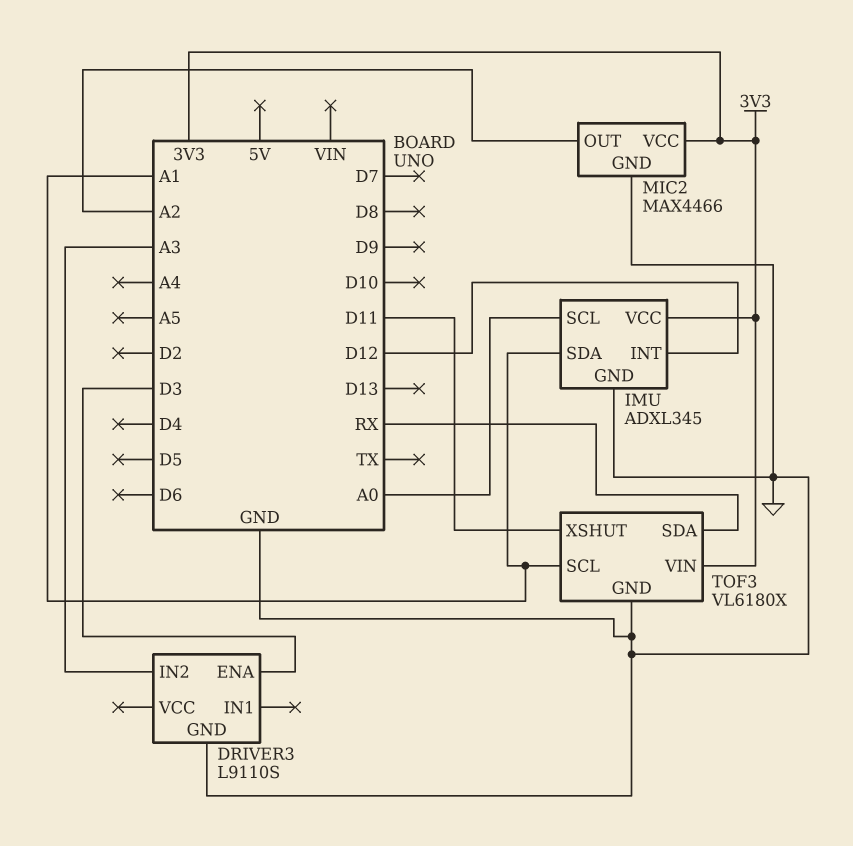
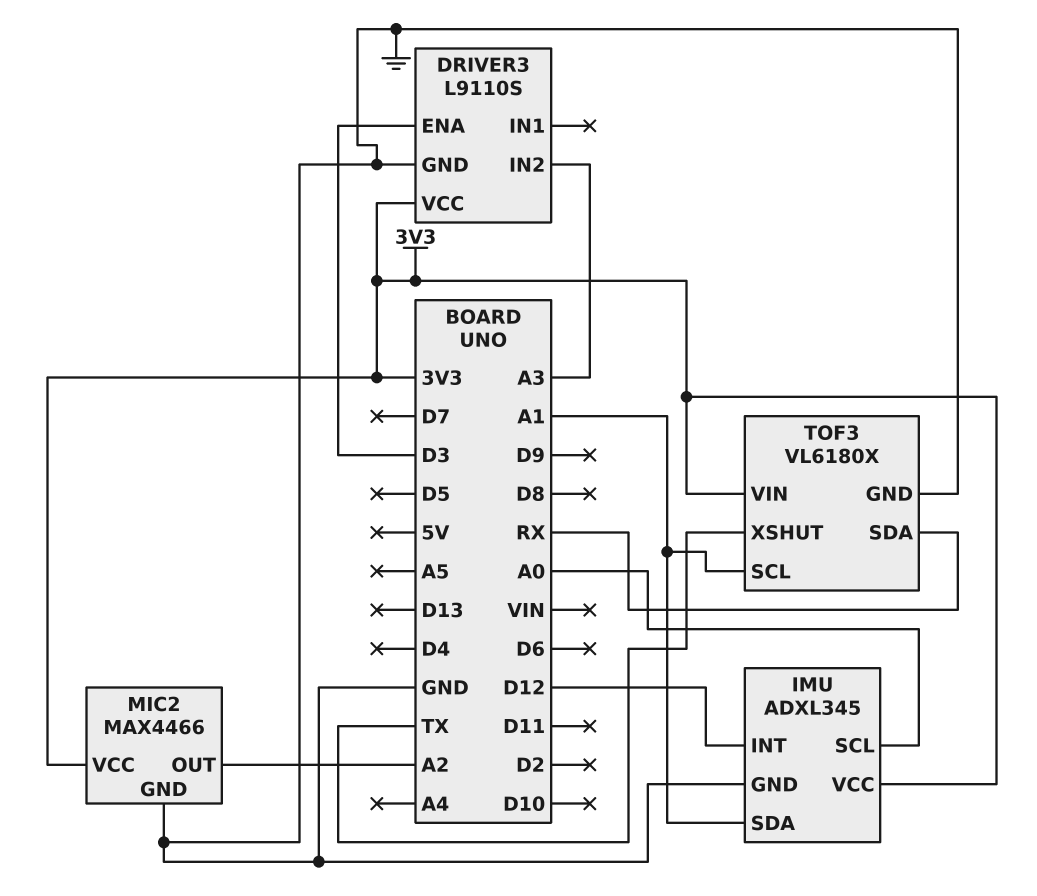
DRIVER3 pin VCC: none -> 3V3
TOF3 pin XSHUT: D11 -> TX

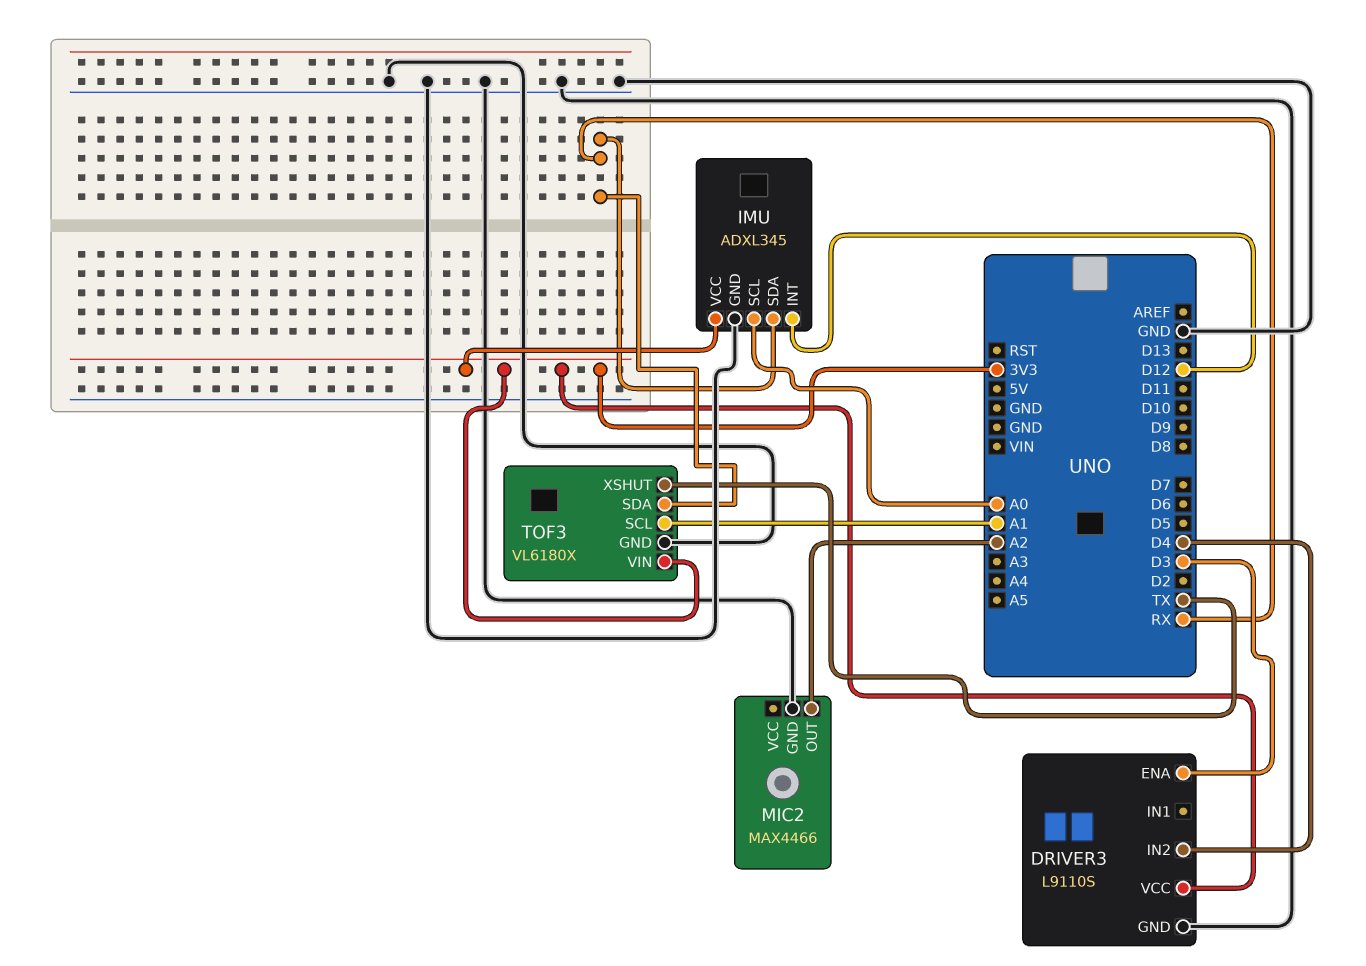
DRIVER3 pin IN2: A3 -> D4
IMU pin SDA: A1 -> RX
MIC2 pin VCC: 3V3 -> none

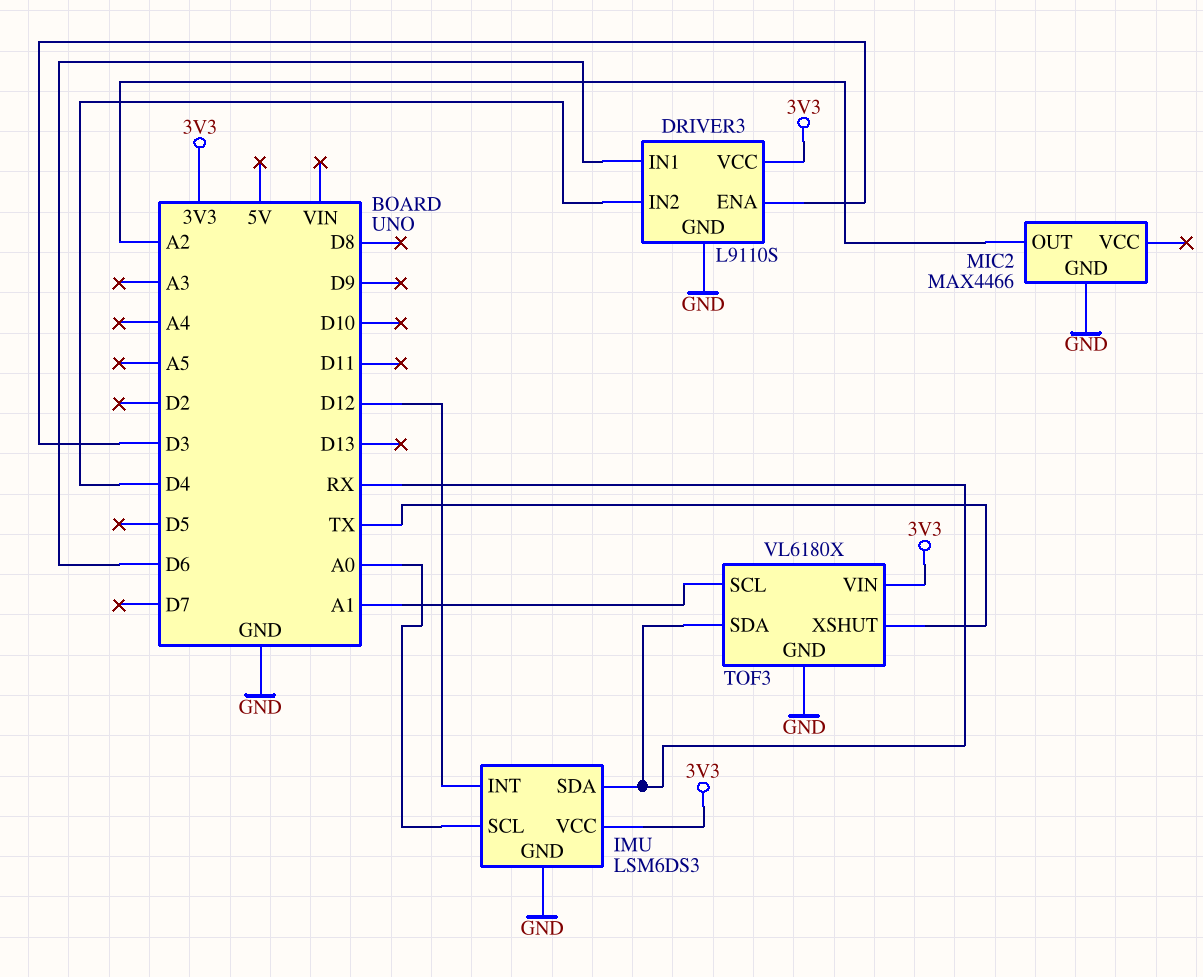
DRIVER3 pin IN1: none -> D6
IMU: ADXL345 -> LSM6DS3

